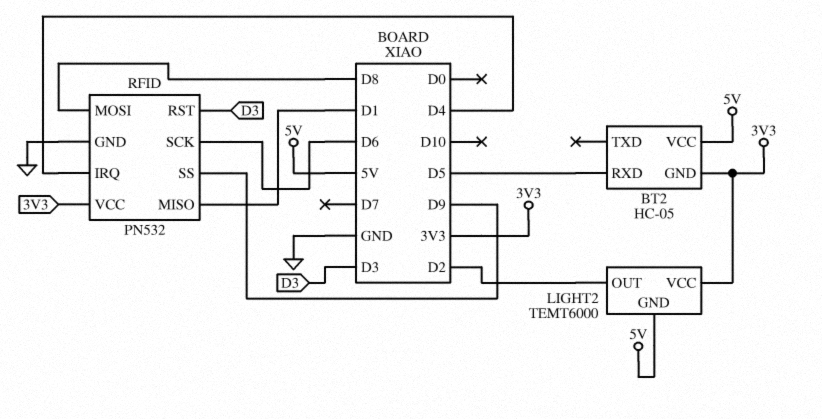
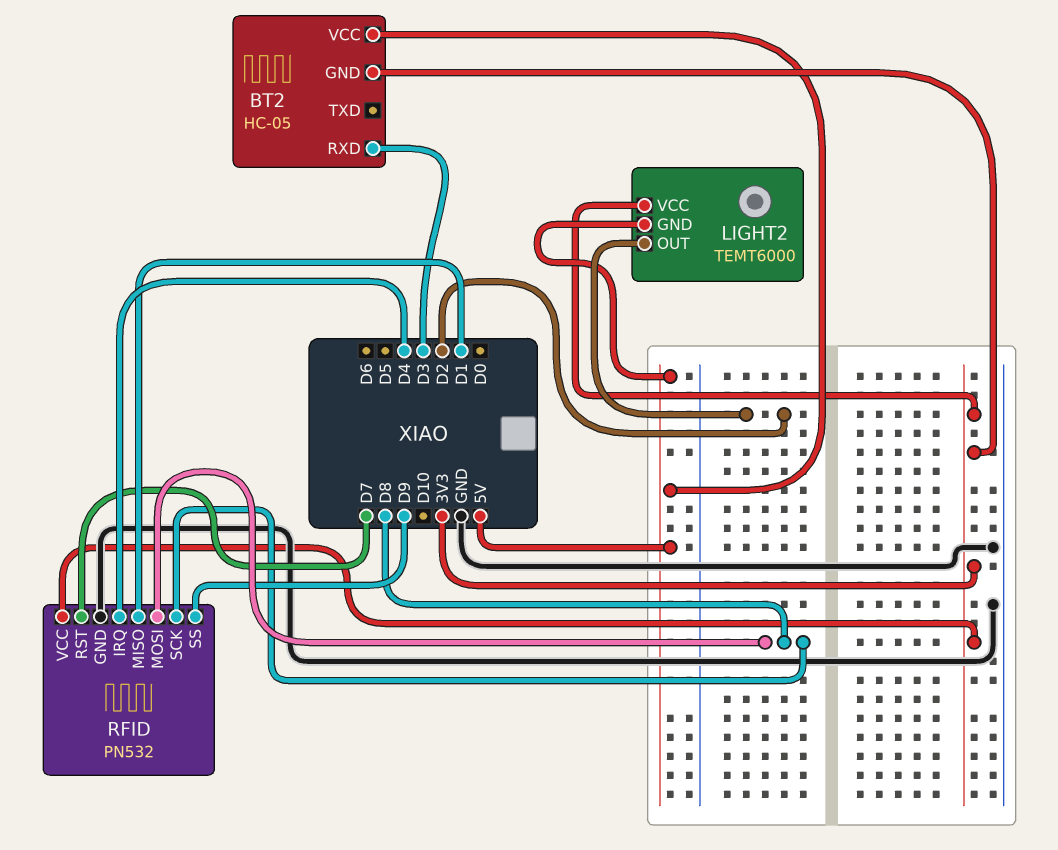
BT2 pin RXD: D5 -> D3
RFID pin RST: D3 -> D7
RFID pin SCK: D6 -> D8

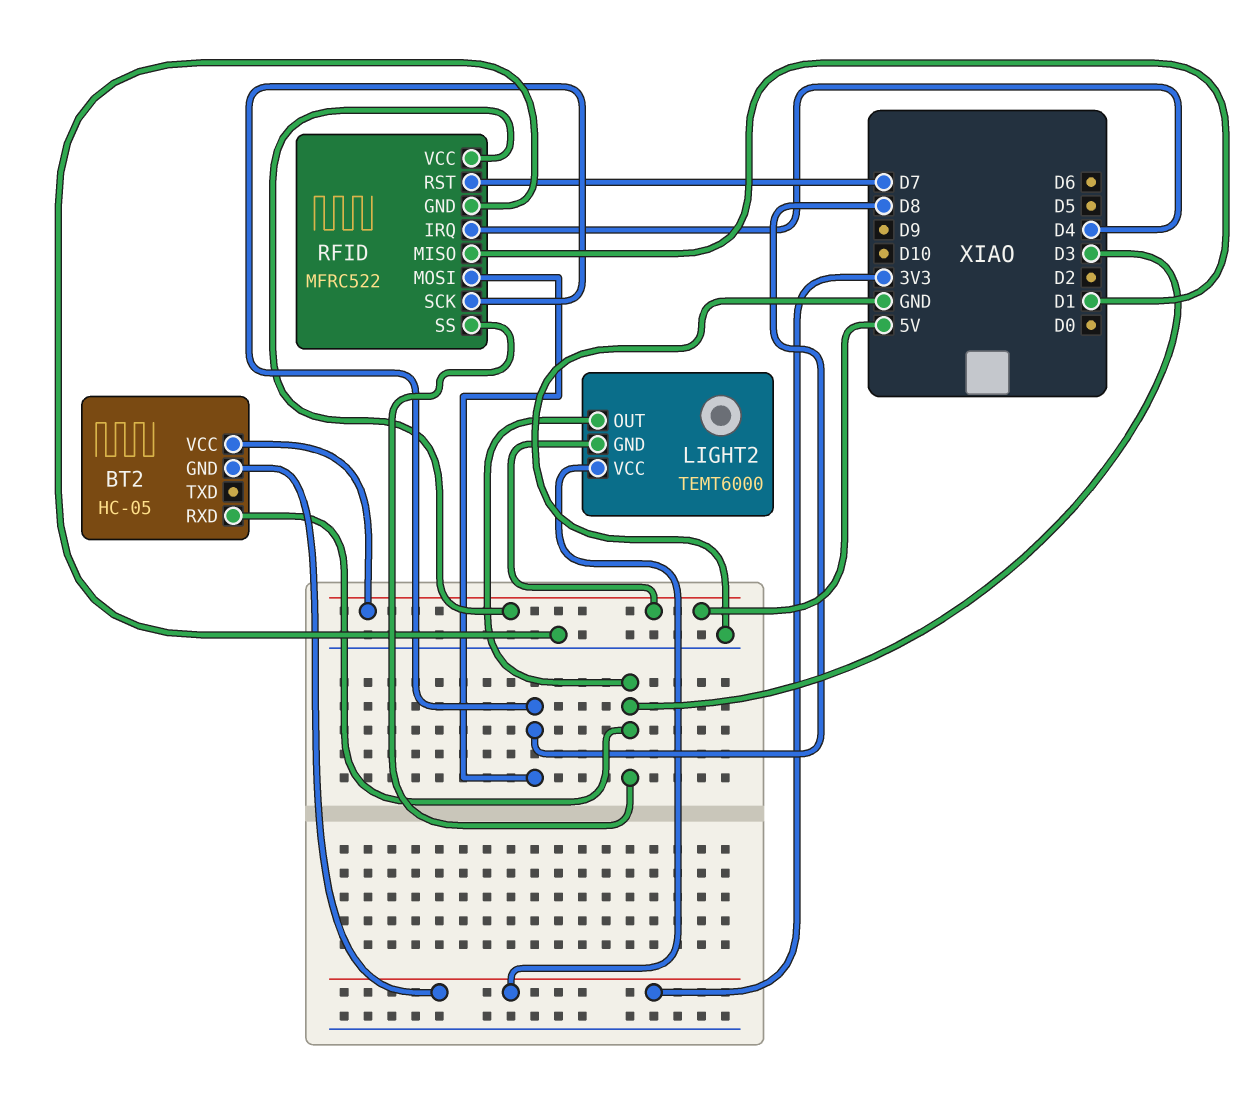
LIGHT2 pin OUT: D2 -> D3
RFID: PN532 -> MFRC522
RFID pin SS: D9 -> D3
RFID pin VCC: 3V3 -> 5V

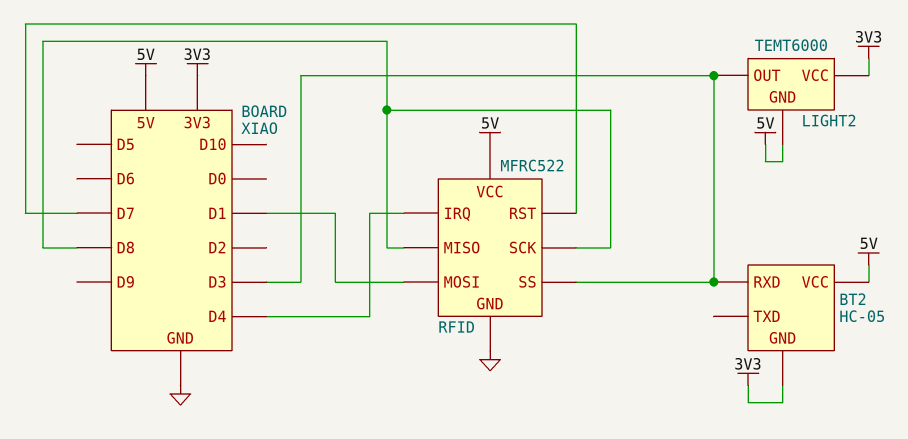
RFID pin MISO: D1 -> D8
RFID pin MOSI: D8 -> D1

